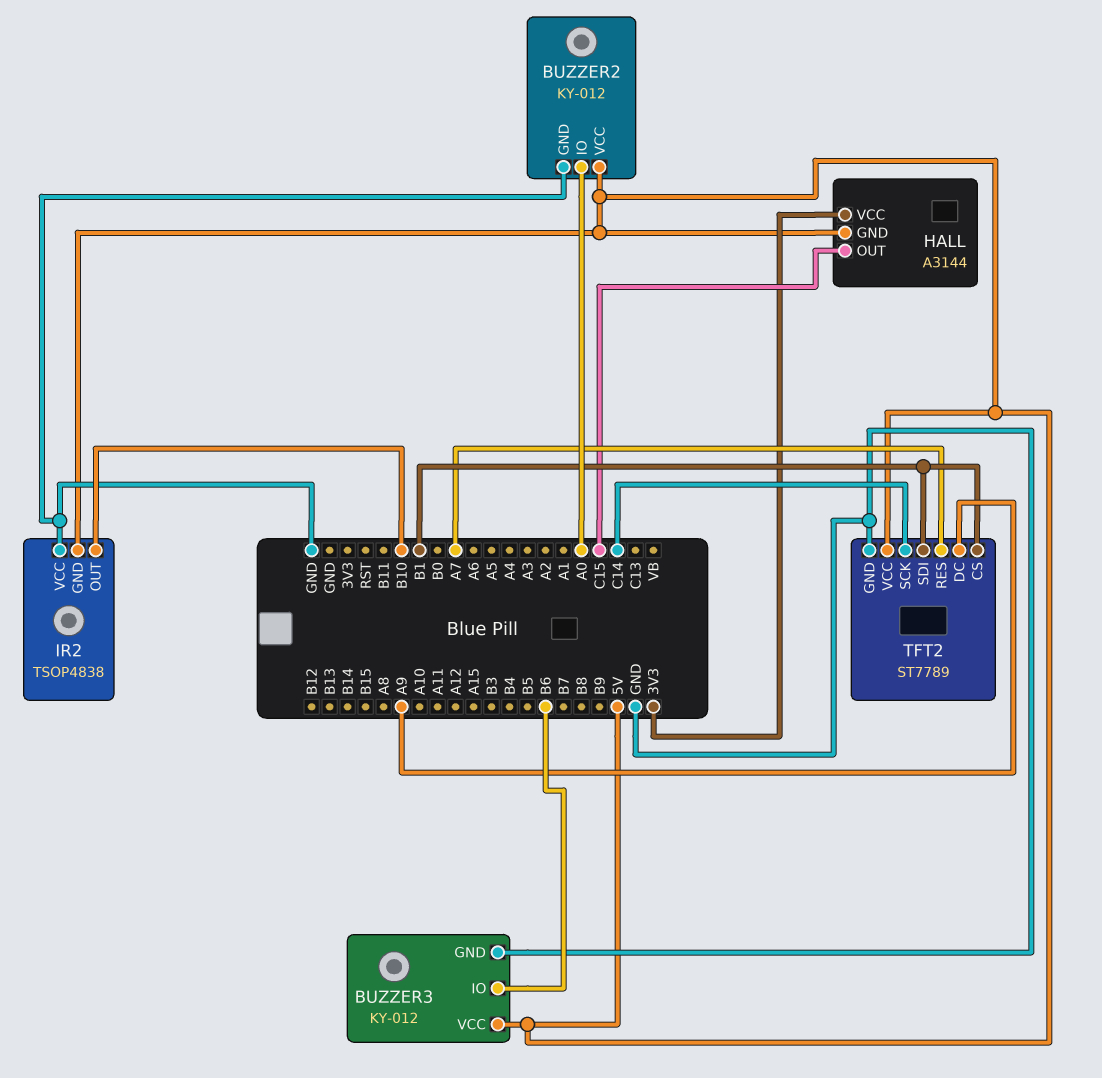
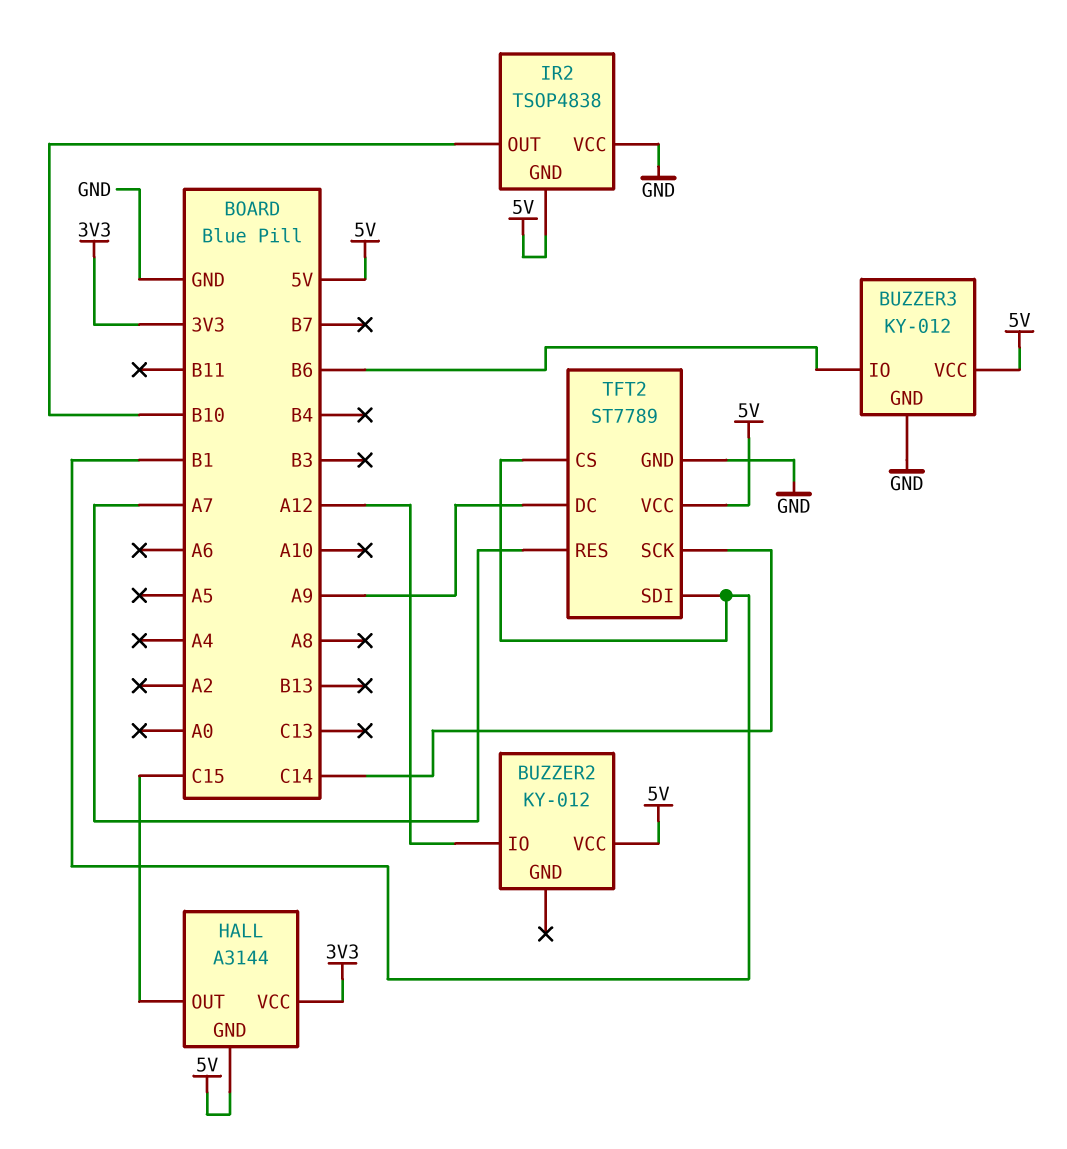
BUZZER2 pin GND: GND -> none
BUZZER2 pin IO: A0 -> A12

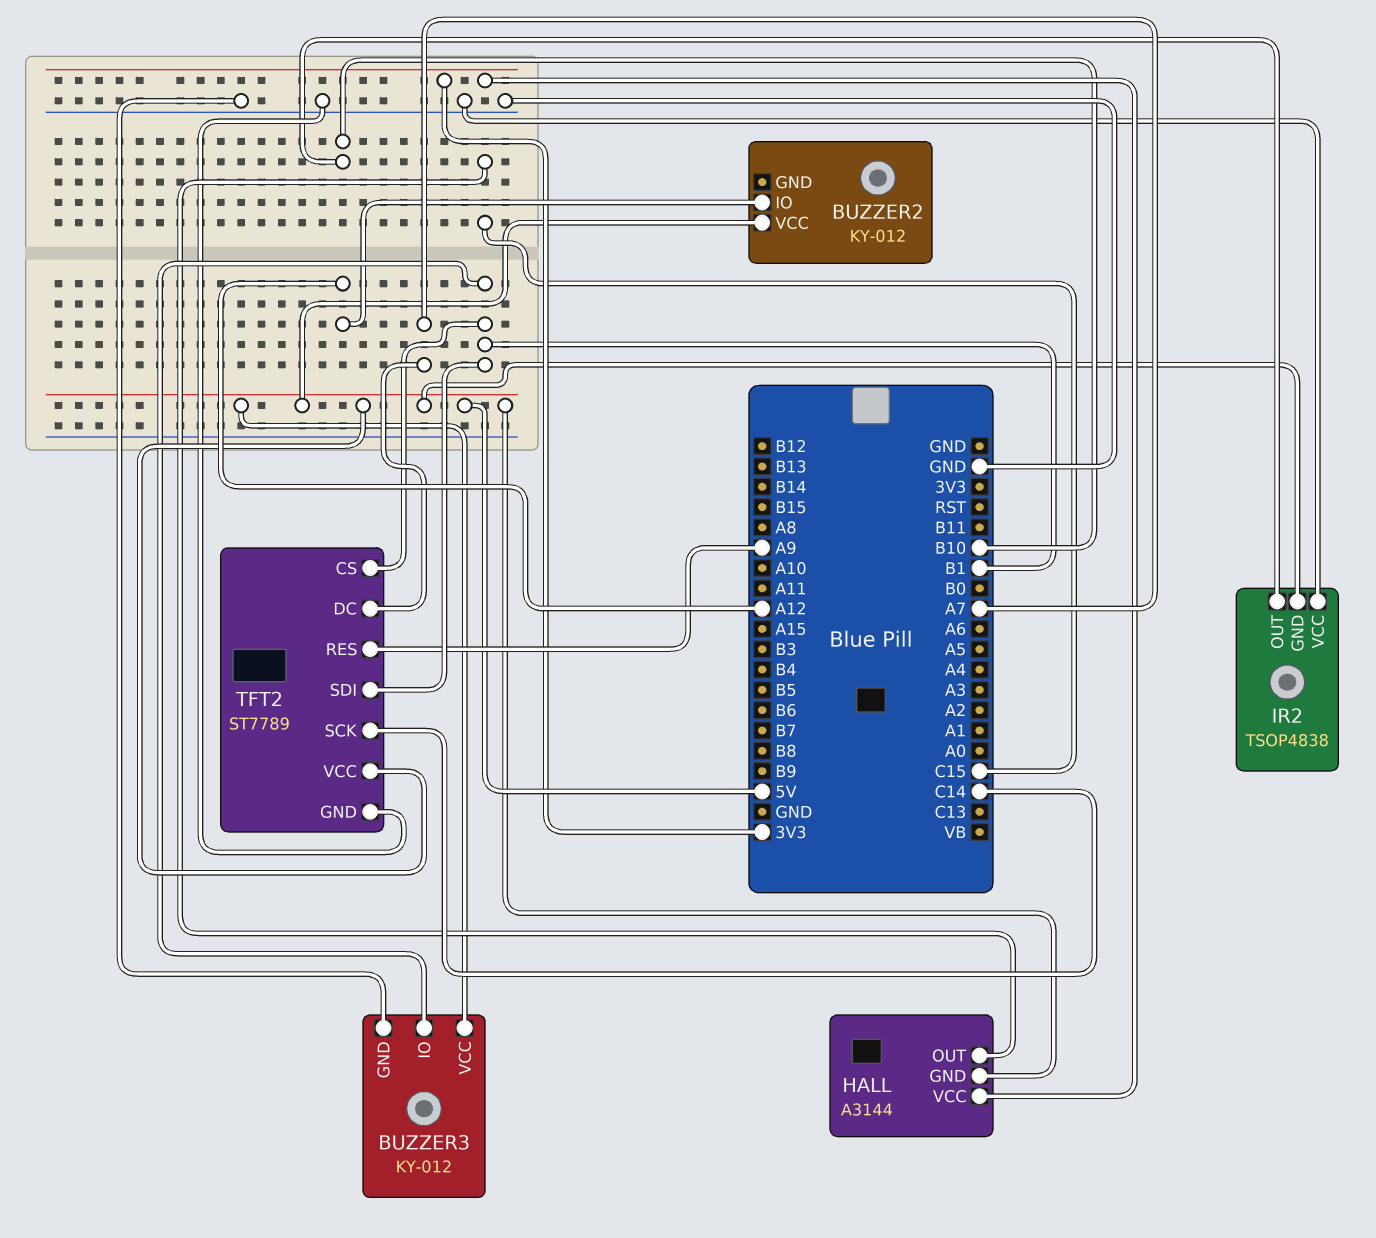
BUZZER3 pin IO: B6 -> B1
TFT2 pin DC: A9 -> A7
TFT2 pin RES: A7 -> A9

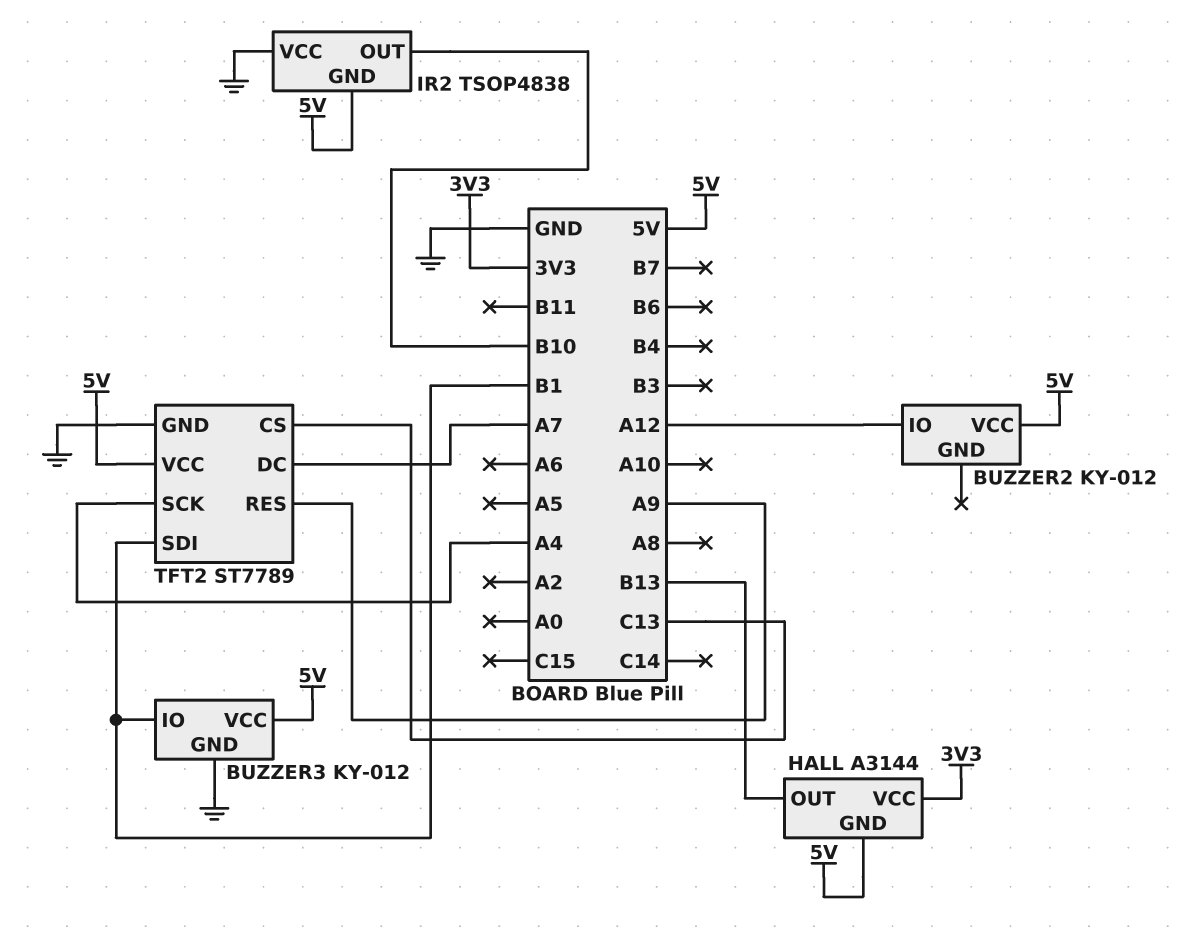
HALL pin OUT: C15 -> B13
TFT2 pin CS: B1 -> C13
TFT2 pin SCK: C14 -> A4

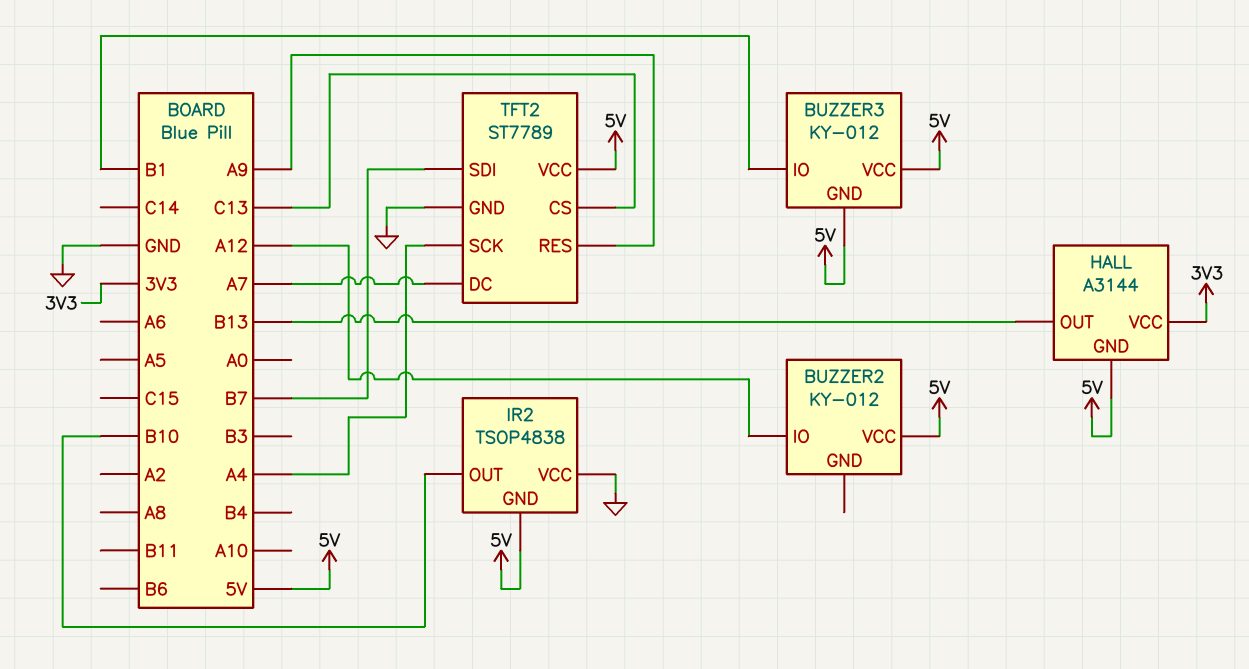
BUZZER3 pin GND: GND -> 5V
TFT2 pin SDI: B1 -> B7

